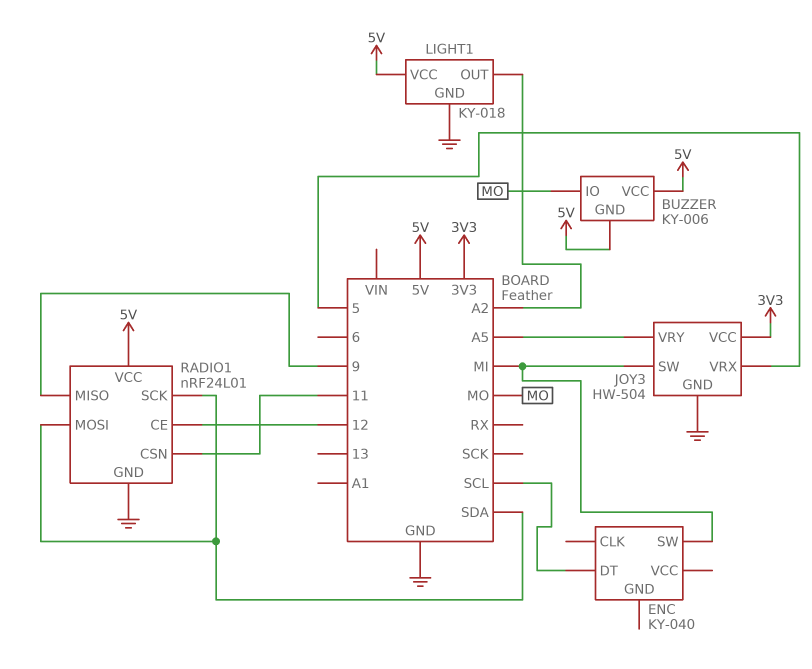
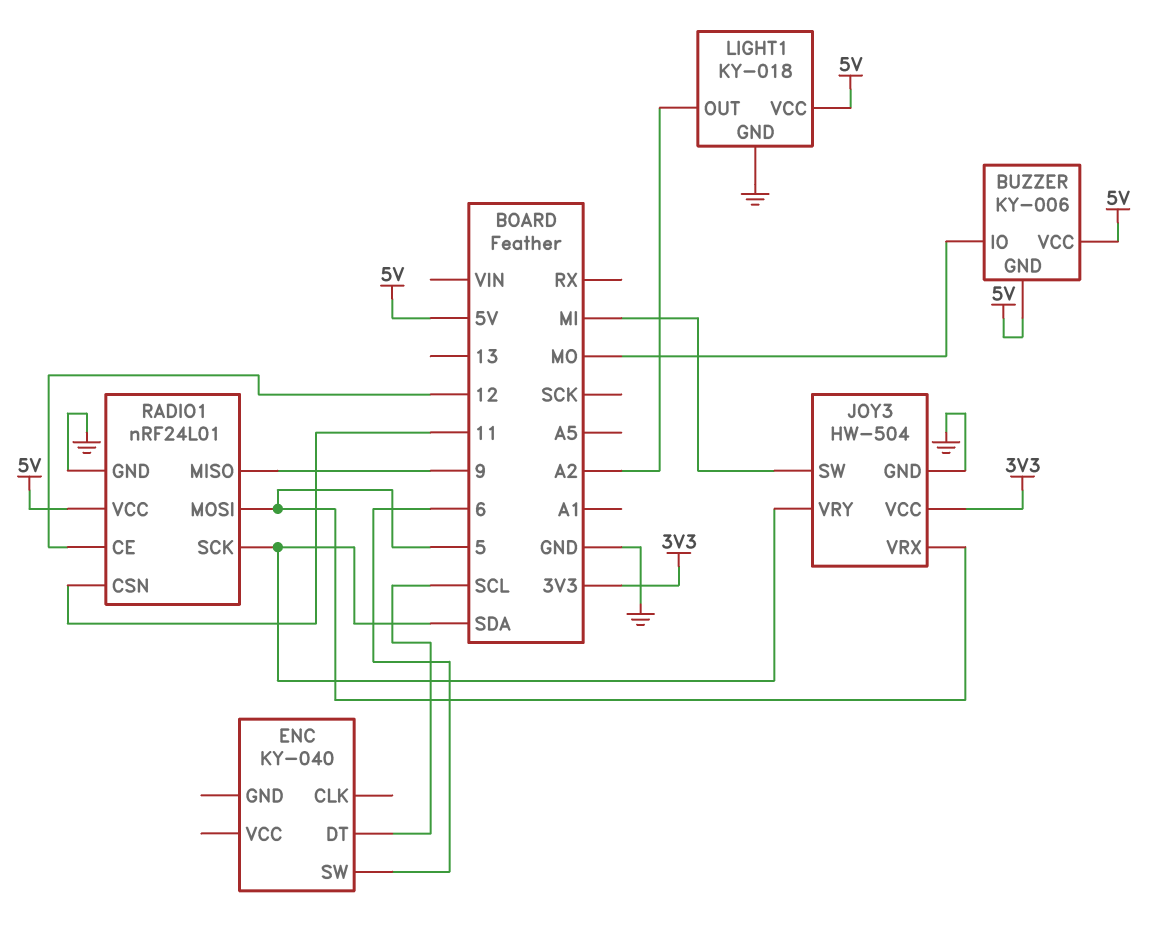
ENC pin SW: MI -> 6
JOY3 pin VRY: A5 -> SDA
RADIO1 pin MOSI: SDA -> 5

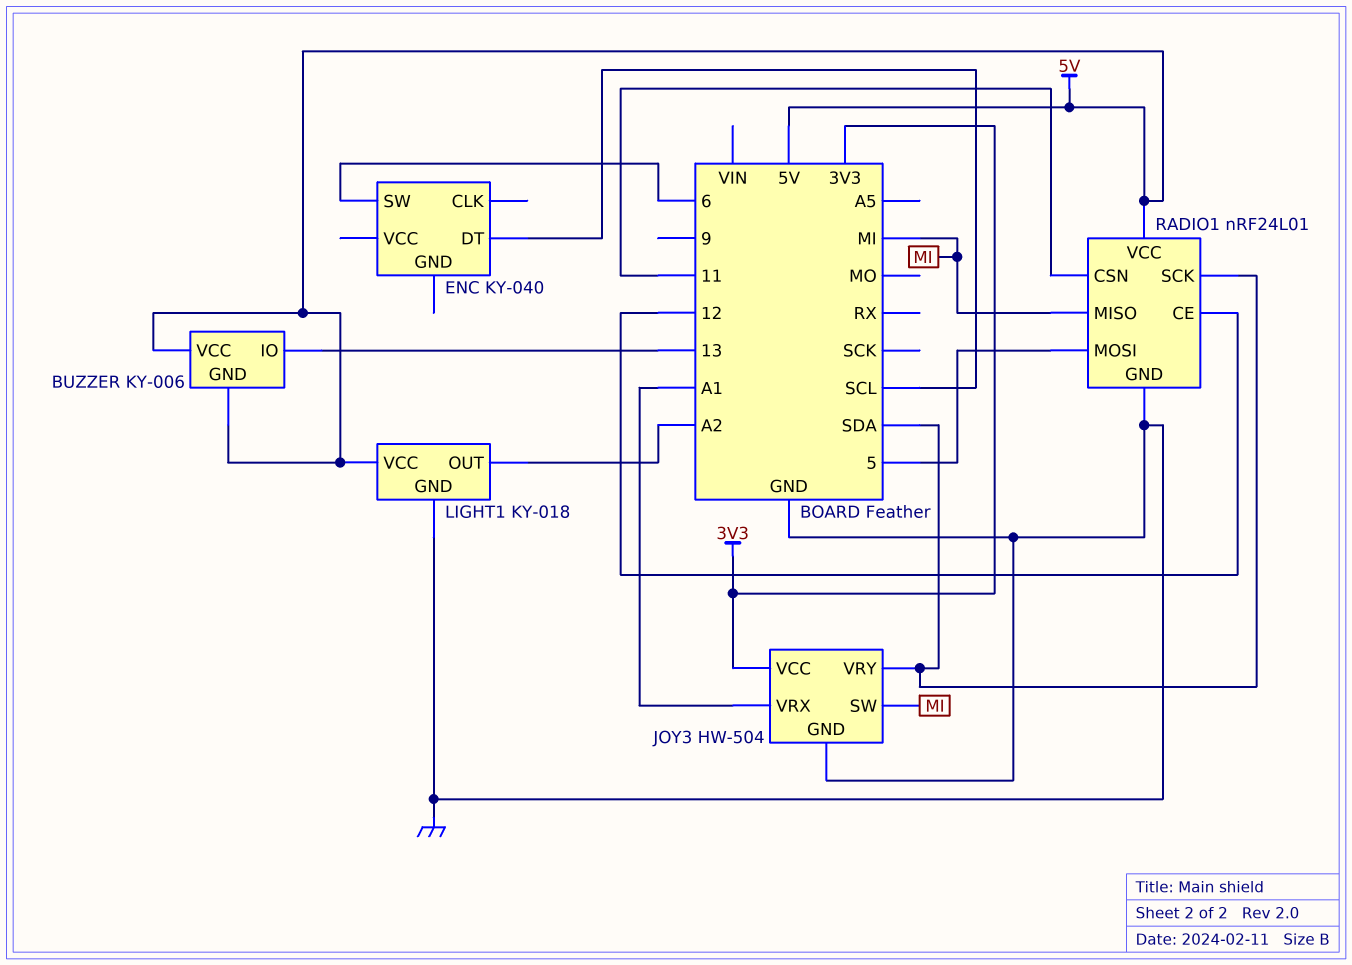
BUZZER pin IO: MO -> 13
JOY3 pin VRX: 5 -> A1
RADIO1 pin MISO: 9 -> MI

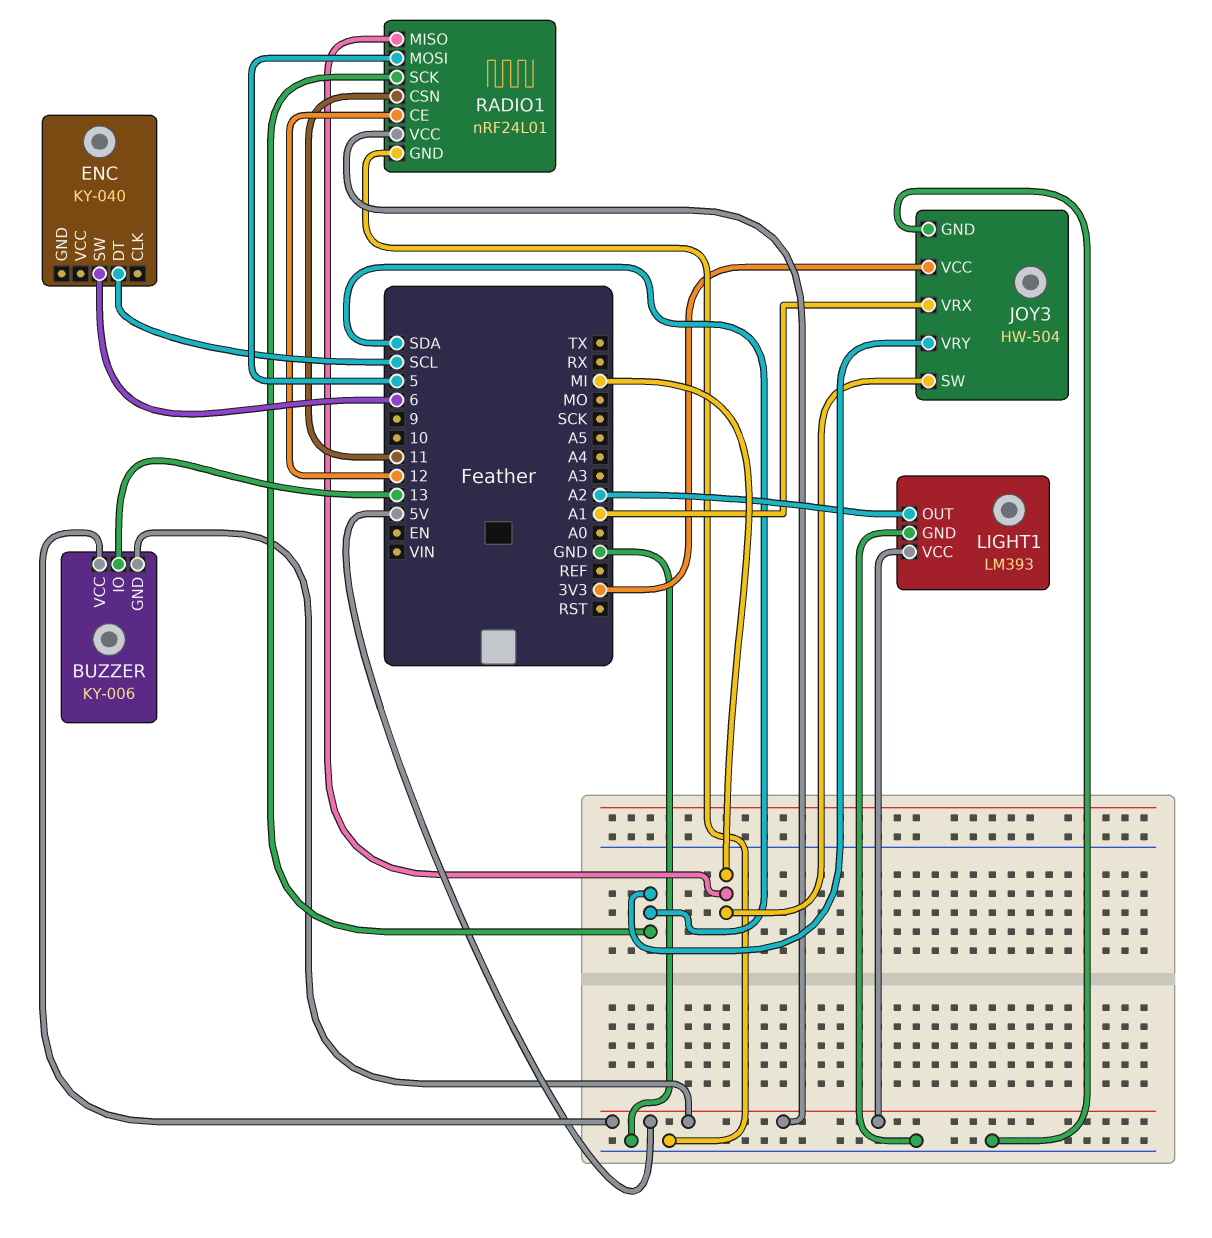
LIGHT1: KY-018 -> LM393

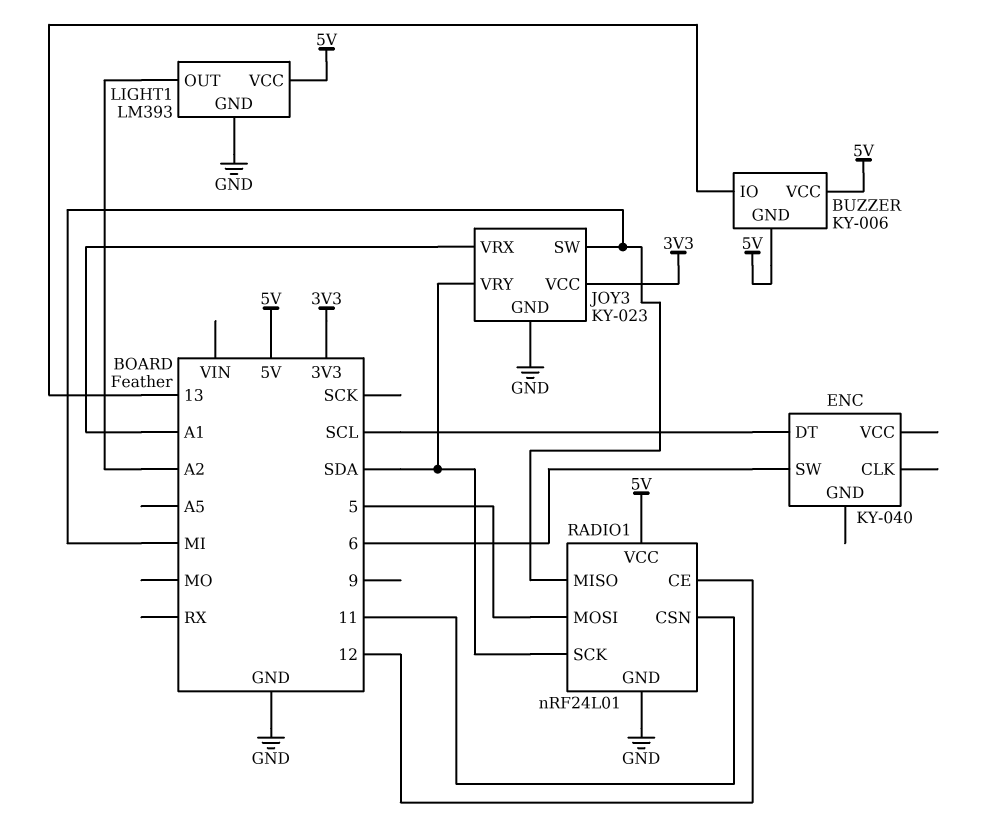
JOY3: HW-504 -> KY-023

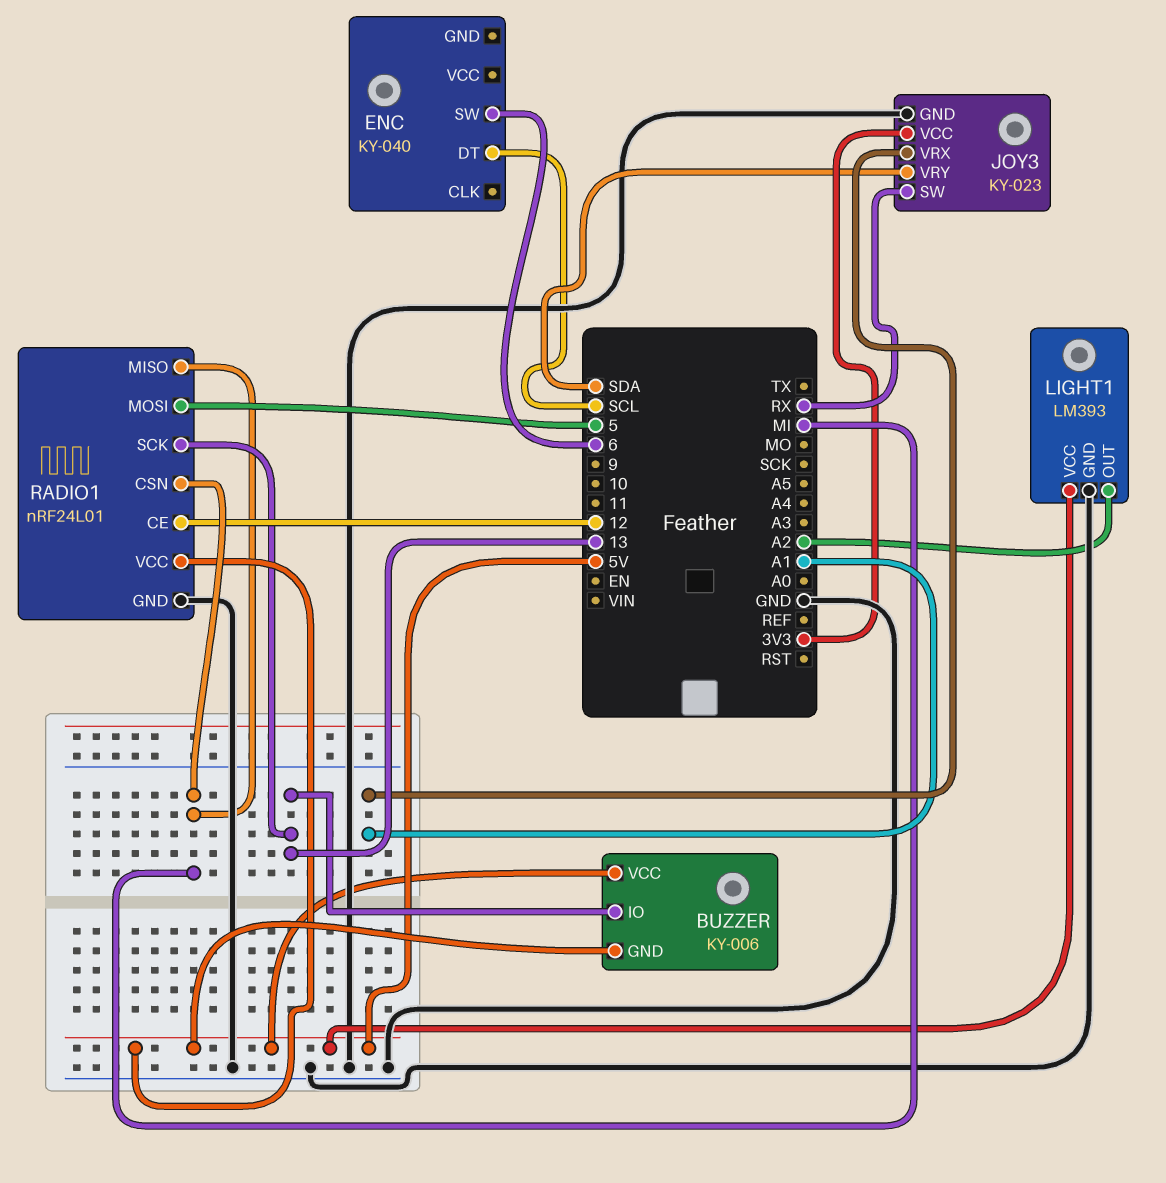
JOY3 pin SW: MI -> RX
RADIO1 pin CSN: 11 -> MI
RADIO1 pin SCK: SDA -> 13

